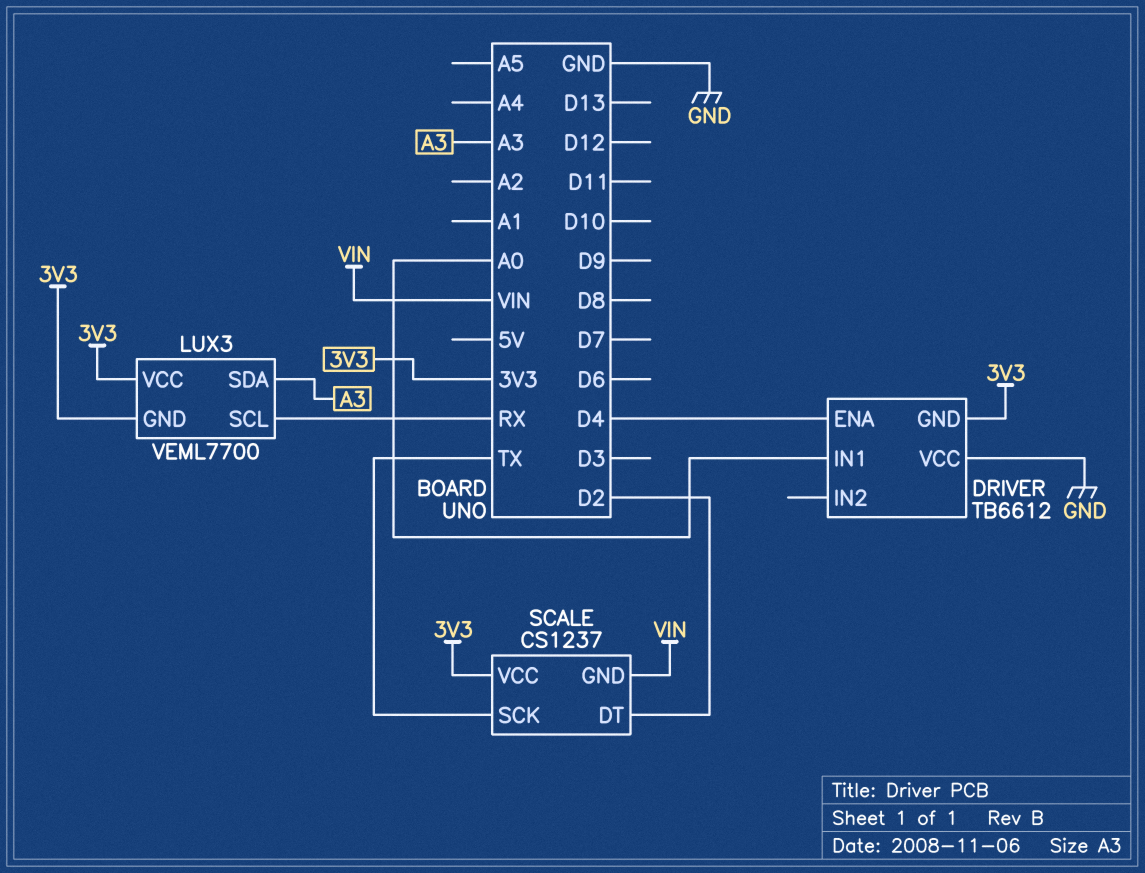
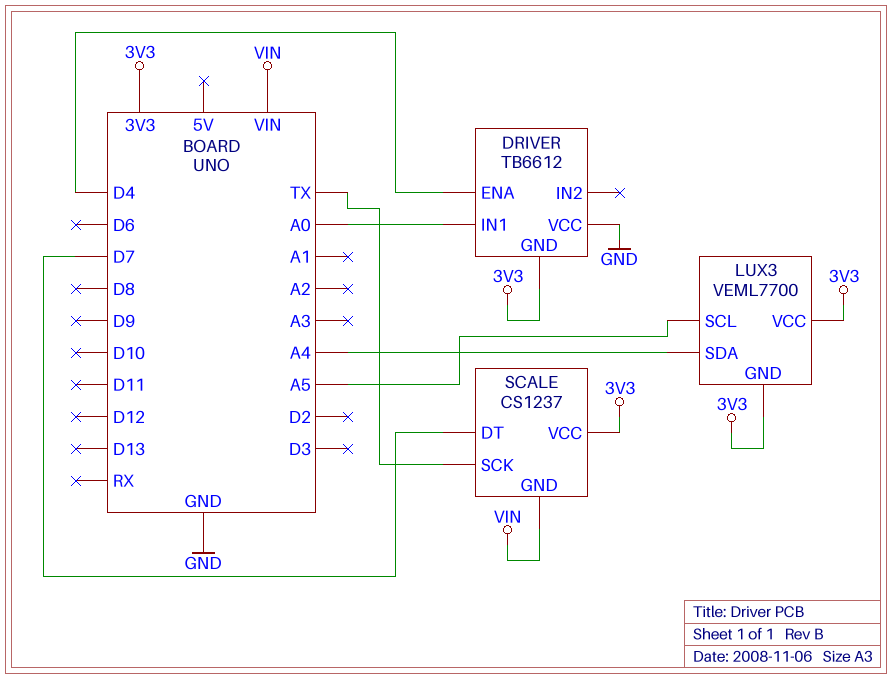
LUX3 pin SCL: RX -> A5
LUX3 pin SDA: A3 -> A4
SCALE pin DT: D2 -> D7

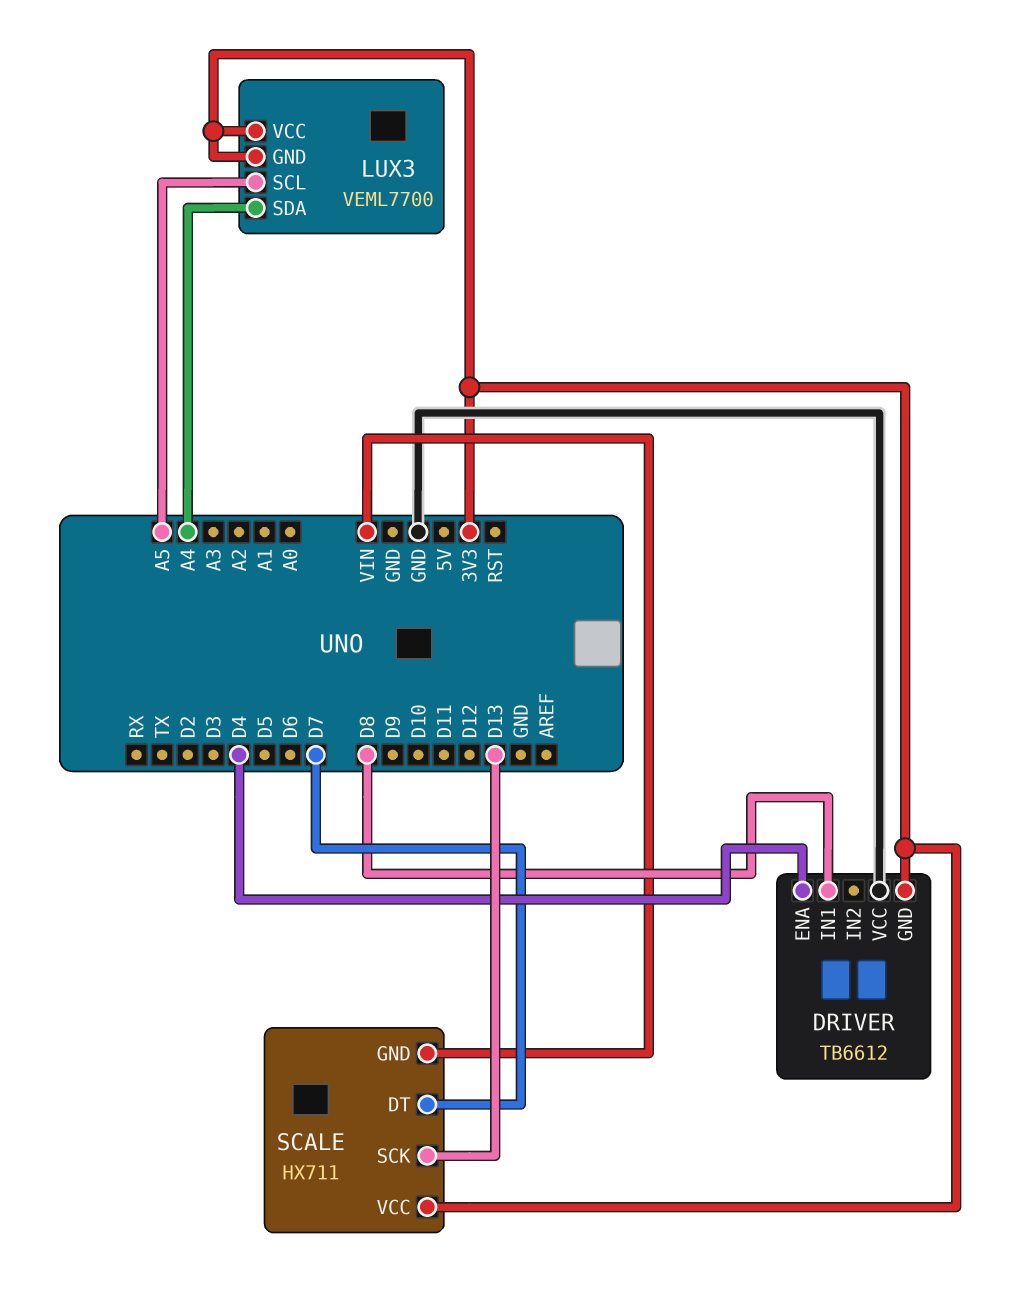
DRIVER pin IN1: A0 -> D8
SCALE: CS1237 -> HX711
SCALE pin SCK: TX -> D13

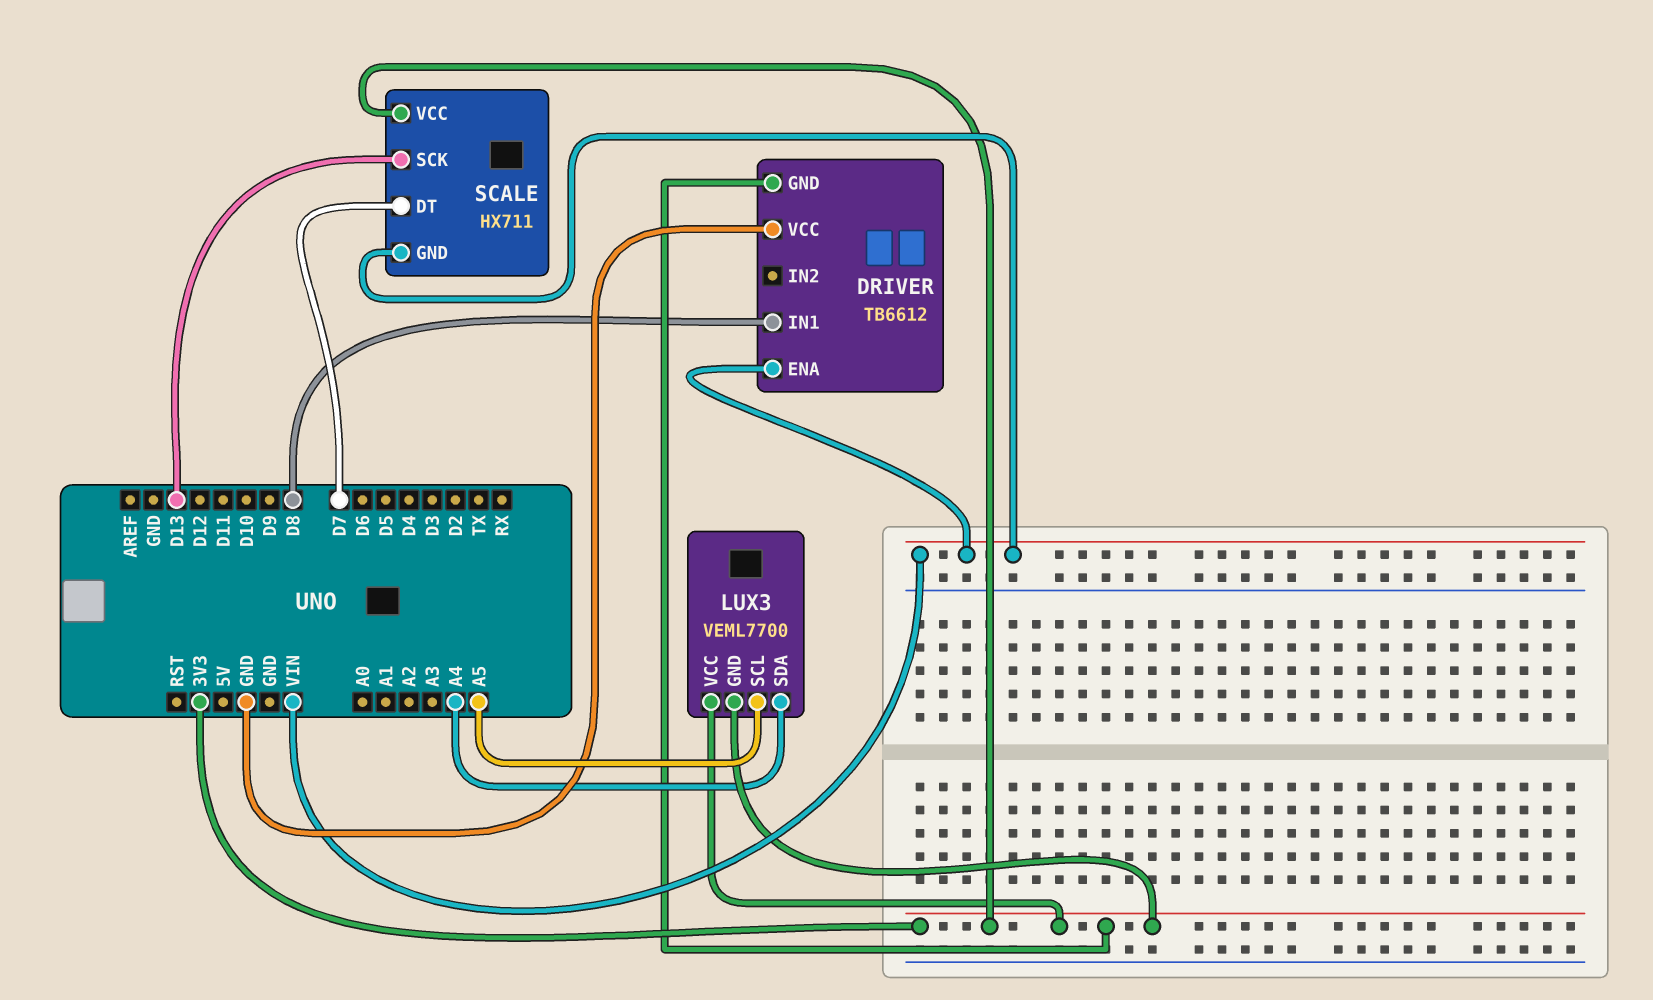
DRIVER pin ENA: D4 -> VIN

